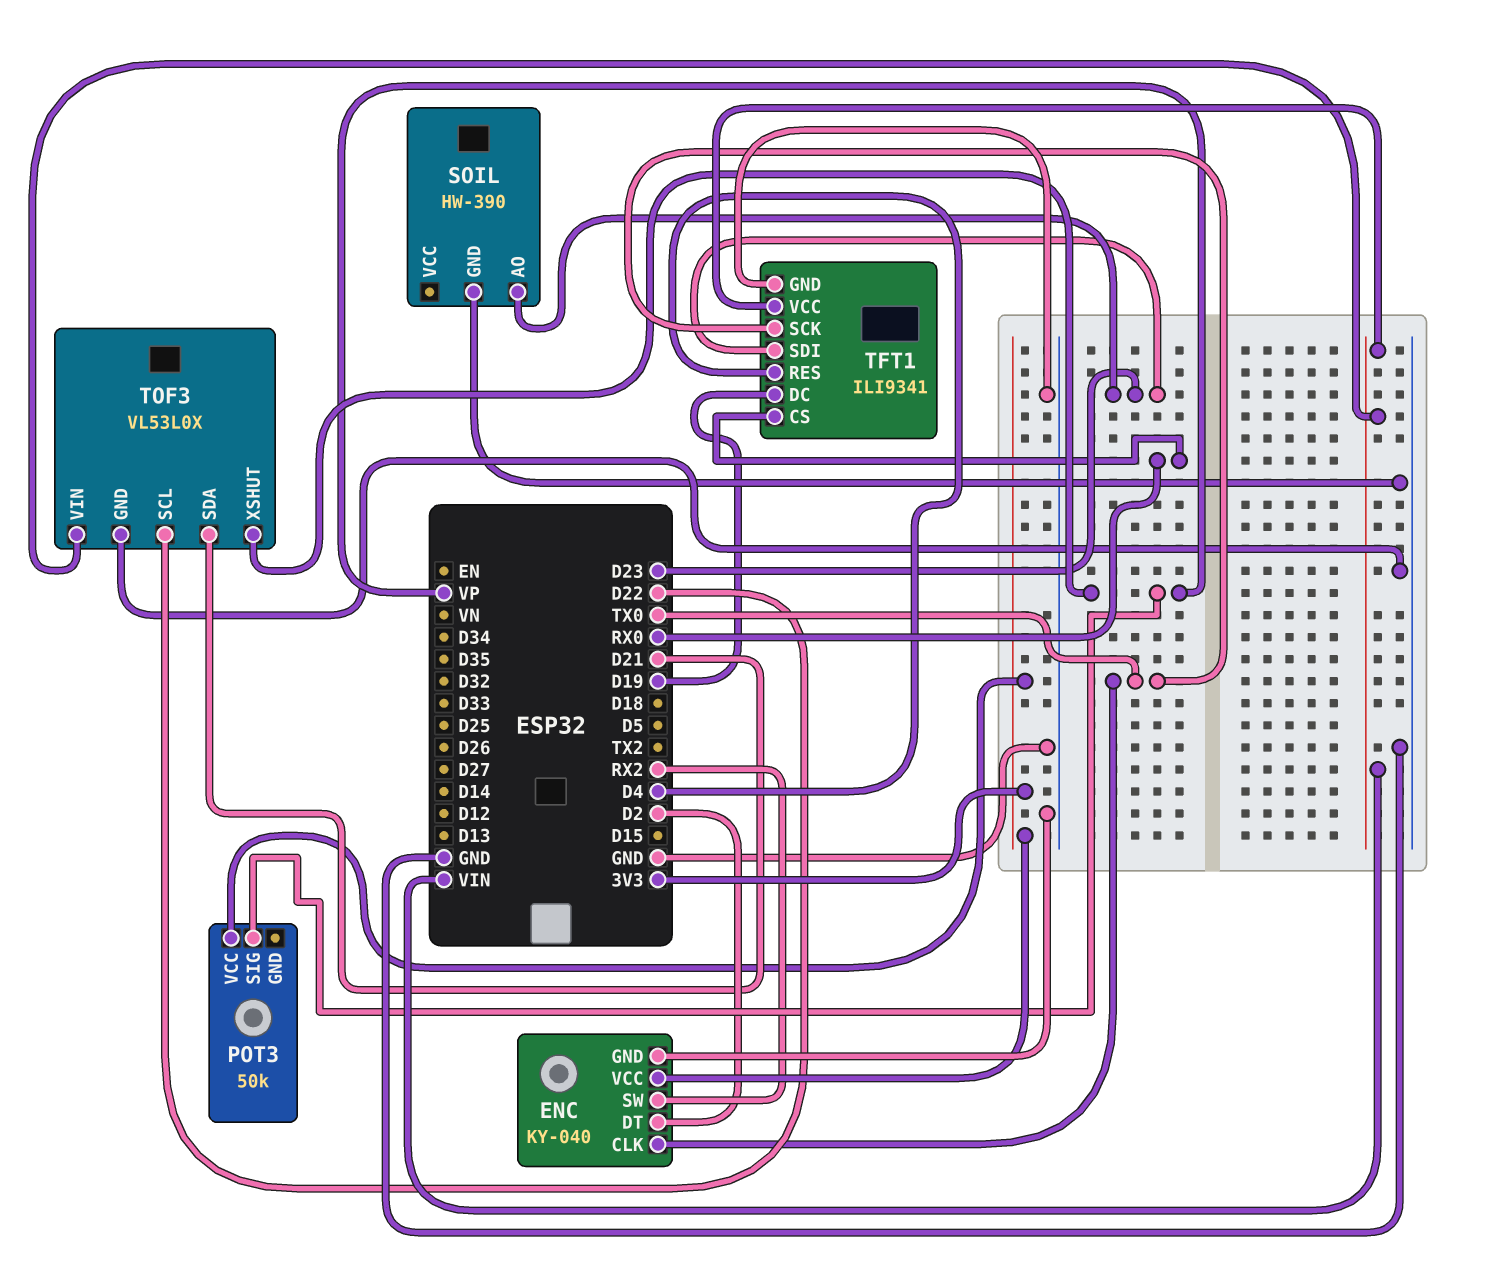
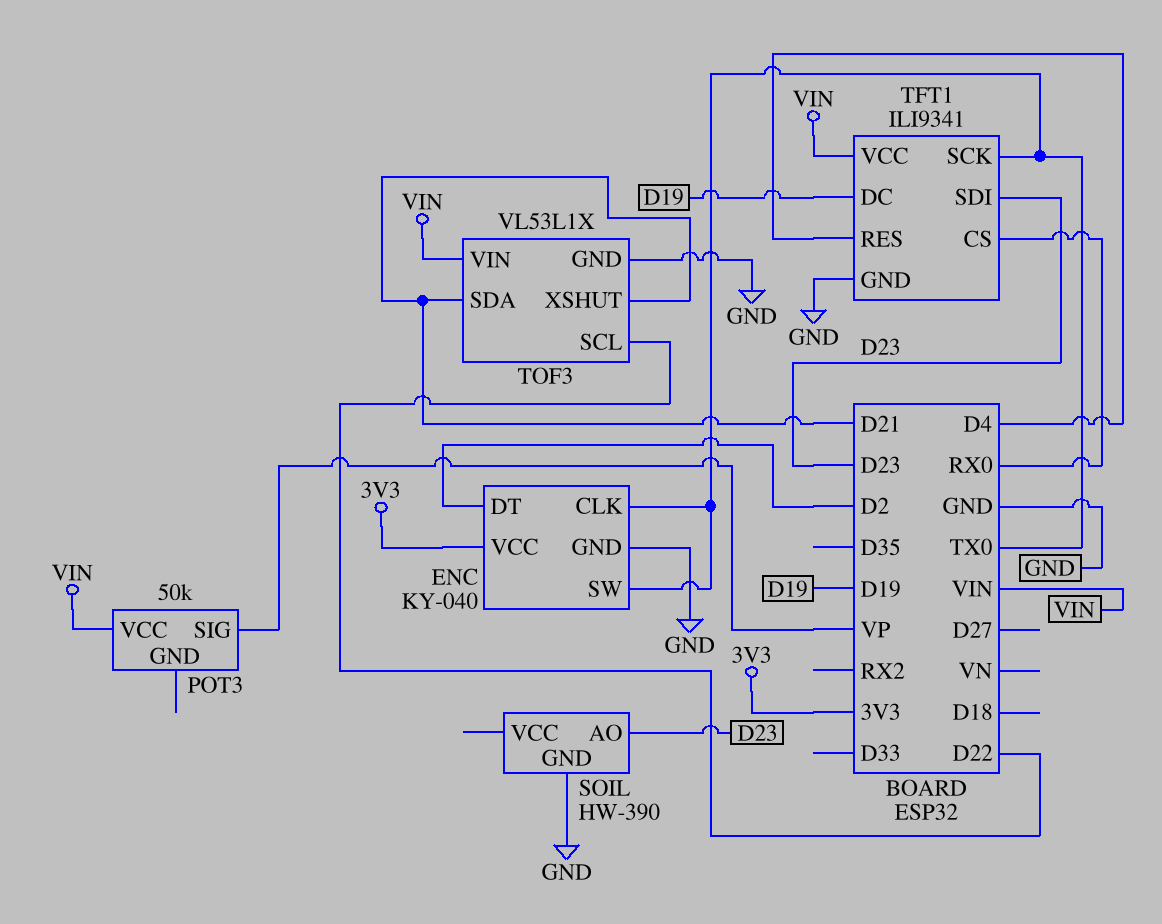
ENC pin SW: RX2 -> TX0
POT3 pin VCC: 3V3 -> VIN
TOF3: VL53L0X -> VL53L1X
TOF3 pin XSHUT: VP -> D21

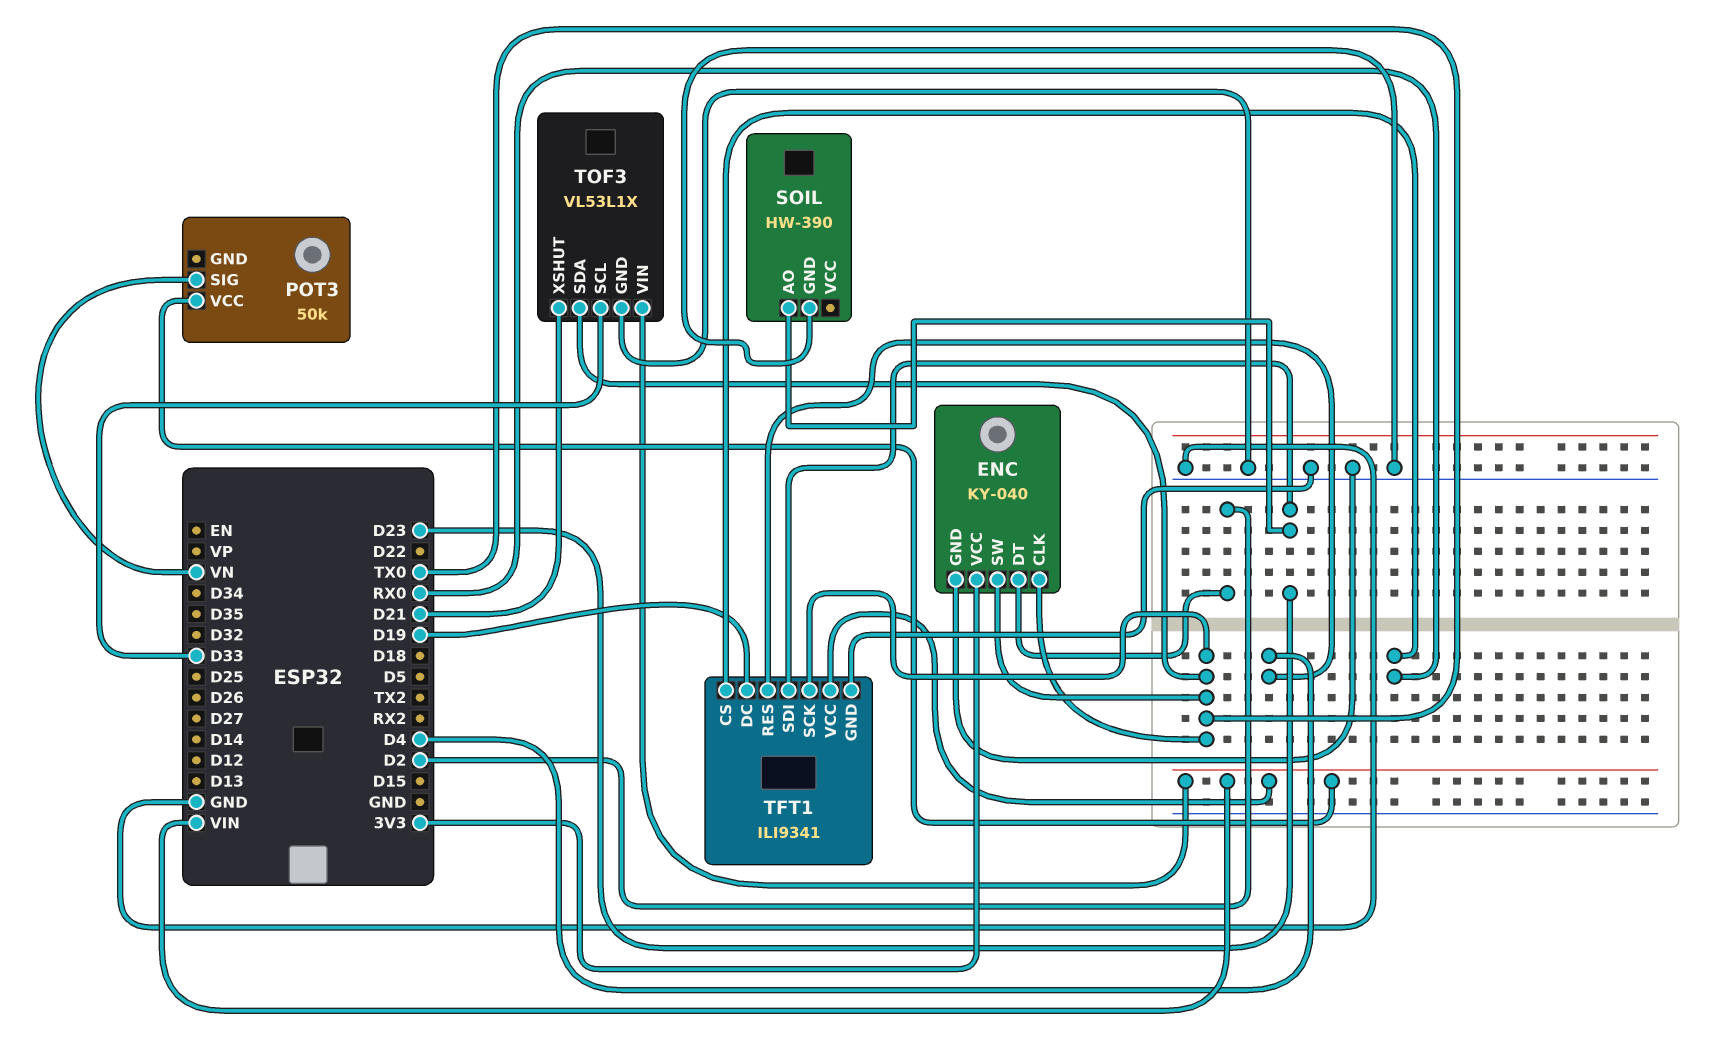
POT3 pin SIG: VP -> VN
TOF3 pin SCL: D22 -> D33
TOF3 pin SDA: D21 -> TX0

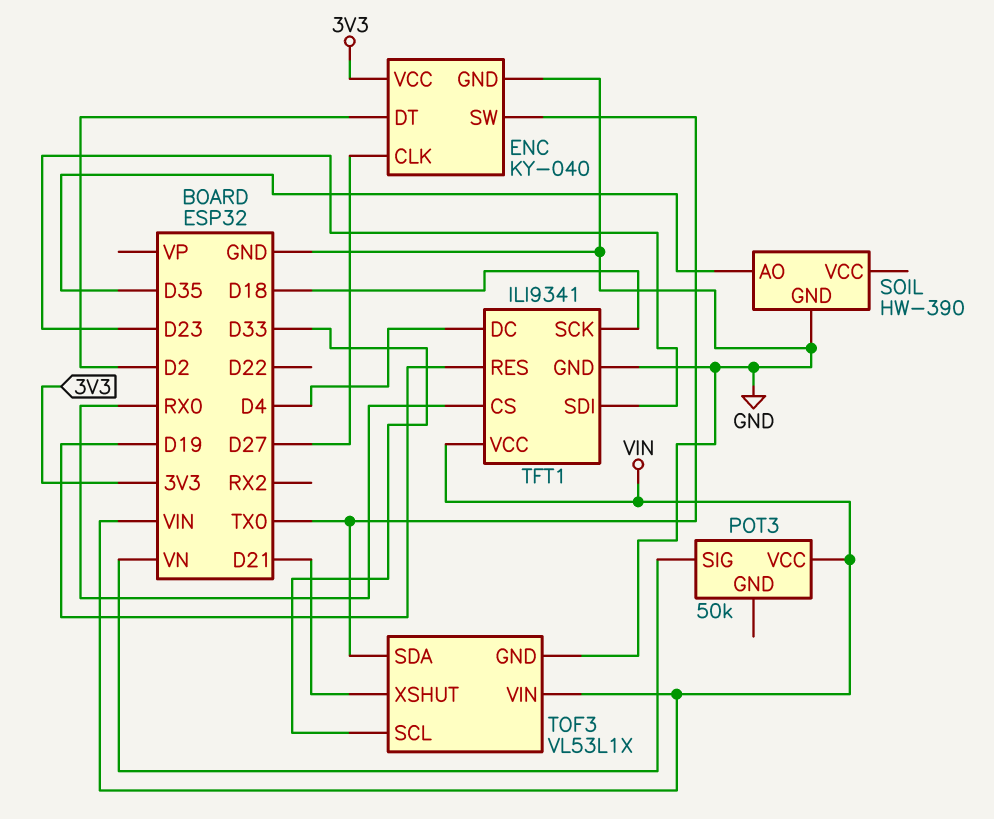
ENC pin CLK: TX0 -> D27
SOIL pin AO: D23 -> D35
TFT1 pin DC: D19 -> D4
TFT1 pin RES: D4 -> D19
TFT1 pin SCK: TX0 -> D18

